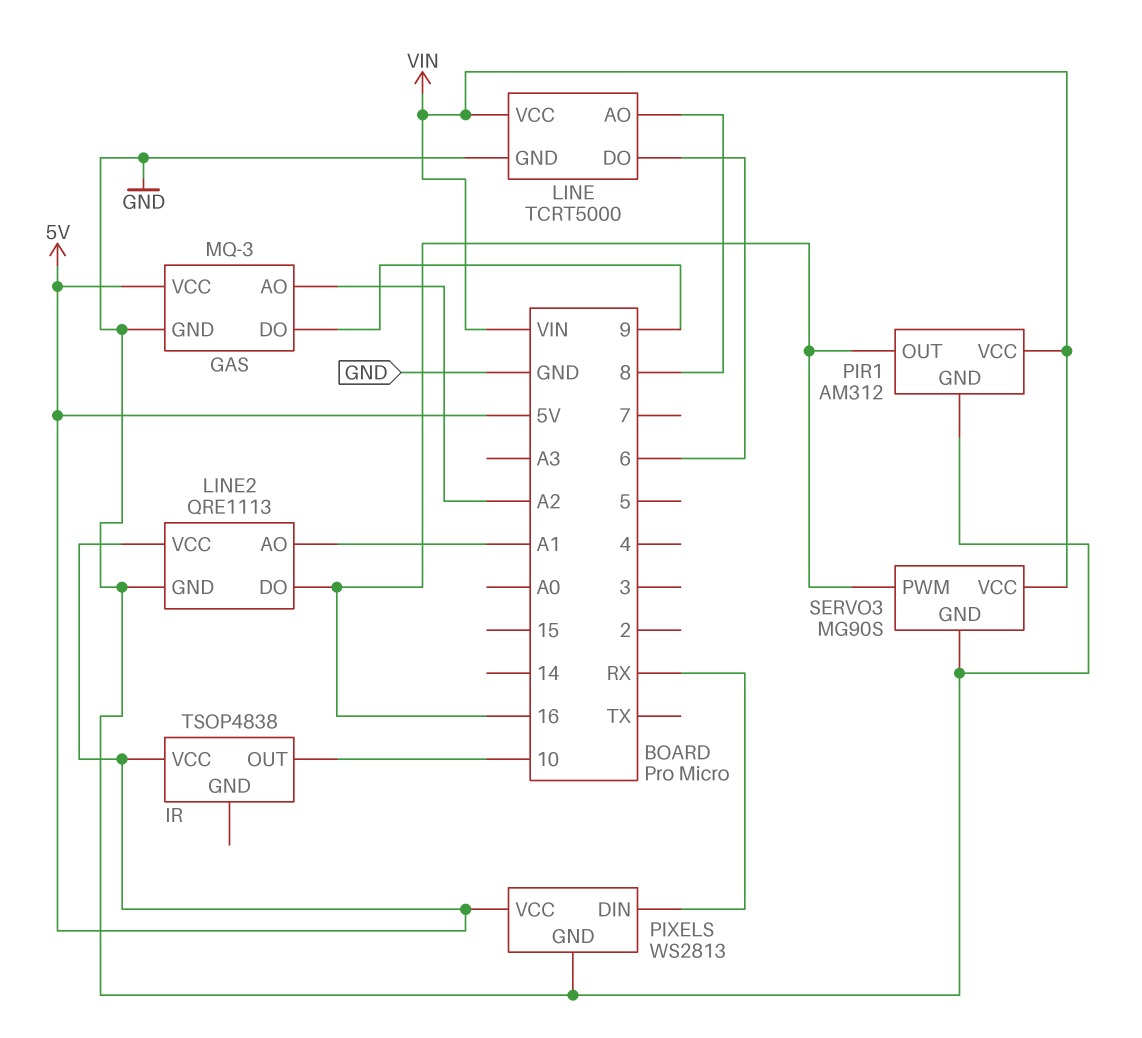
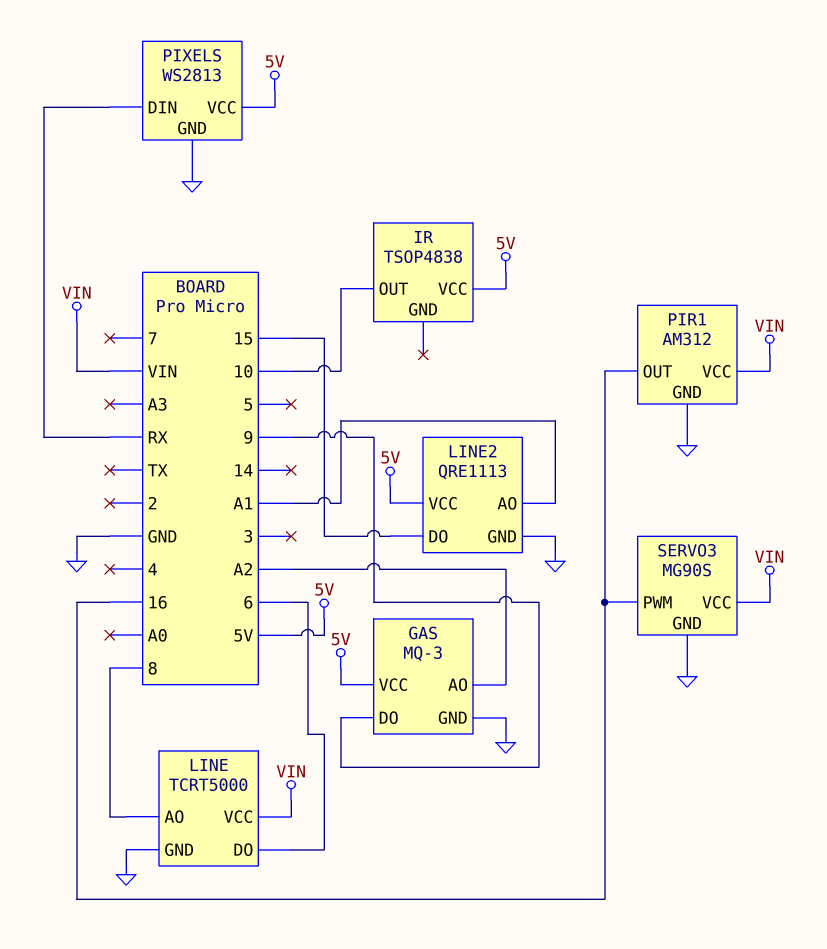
LINE2 pin DO: 16 -> 15

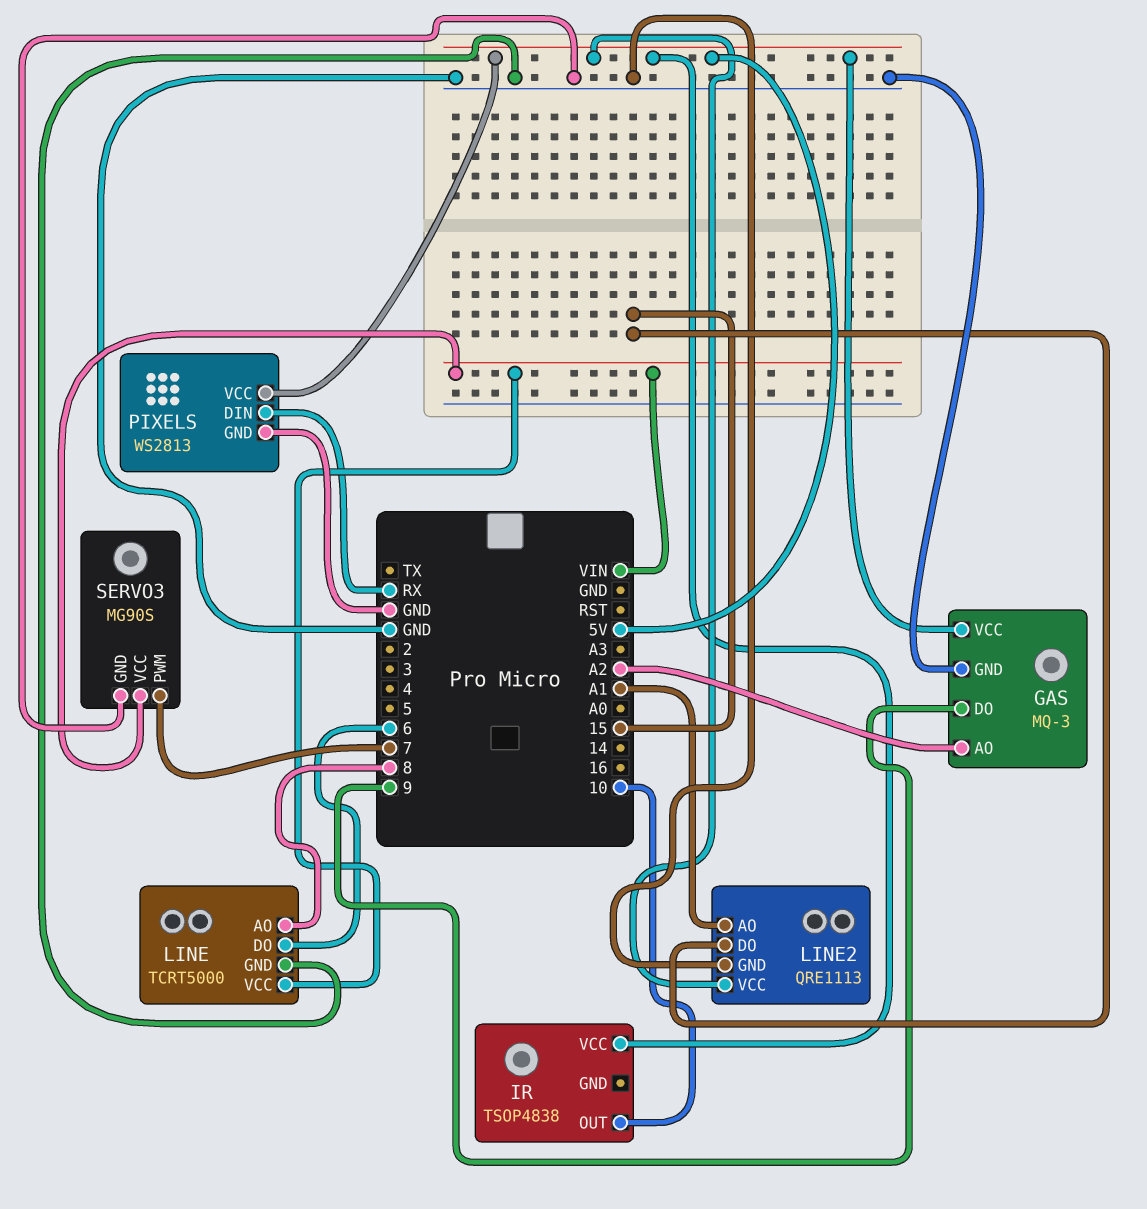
PIR1: AM312 -> none
PIR1 pin GND: GND -> none
PIR1 pin OUT: 16 -> none
PIR1 pin VCC: VIN -> none
SERVO3 pin PWM: 16 -> 7

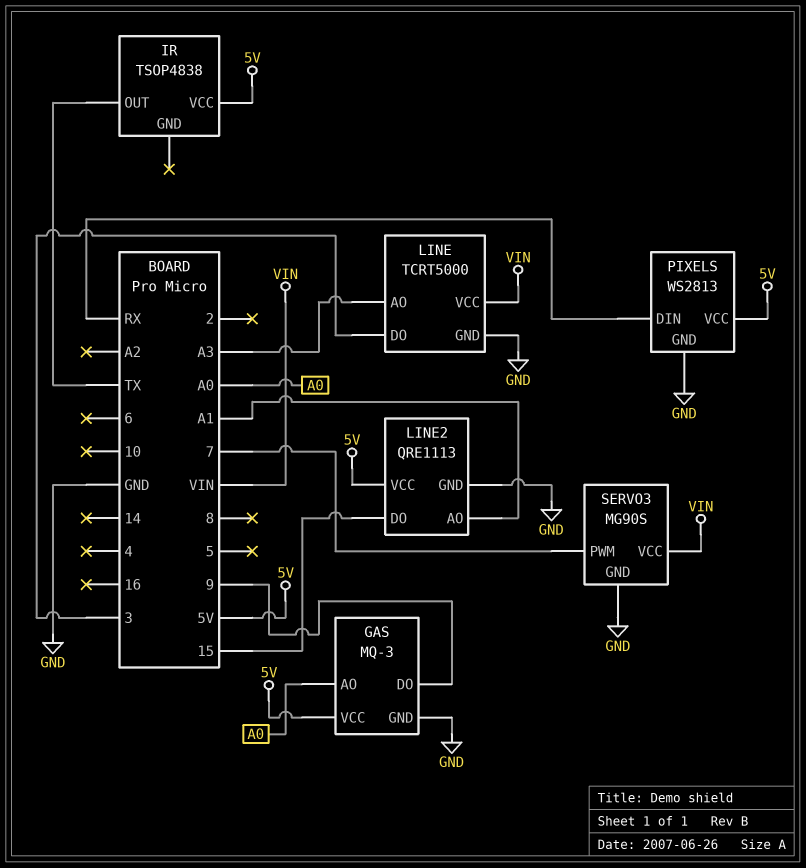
GAS pin AO: A2 -> A0
IR pin OUT: 10 -> TX
LINE pin AO: 8 -> A3
LINE pin DO: 6 -> 3

